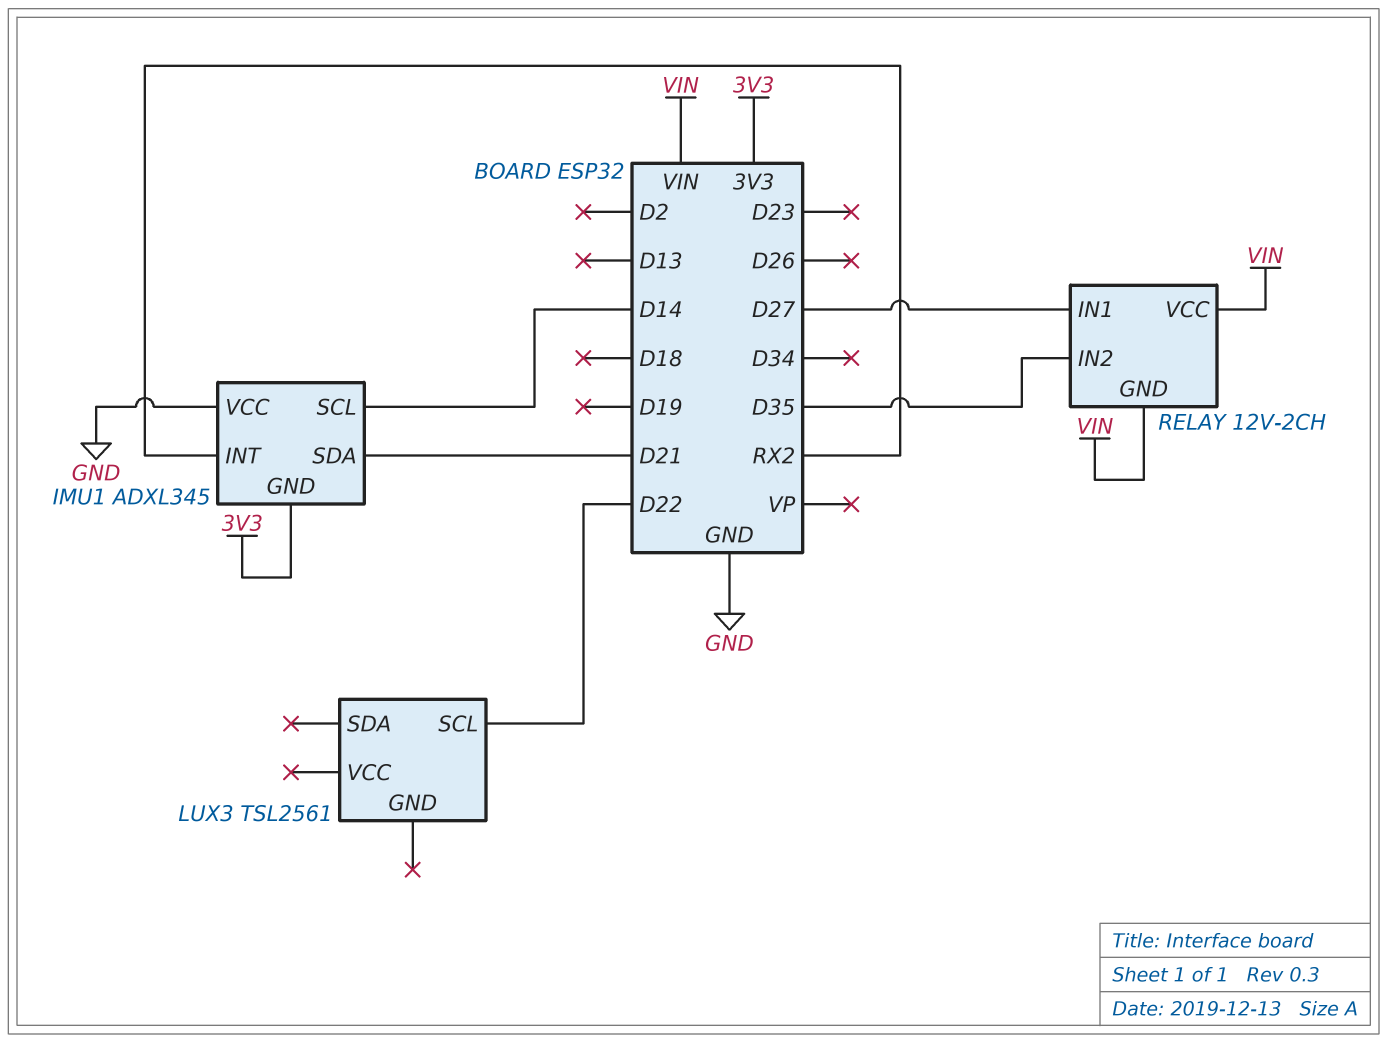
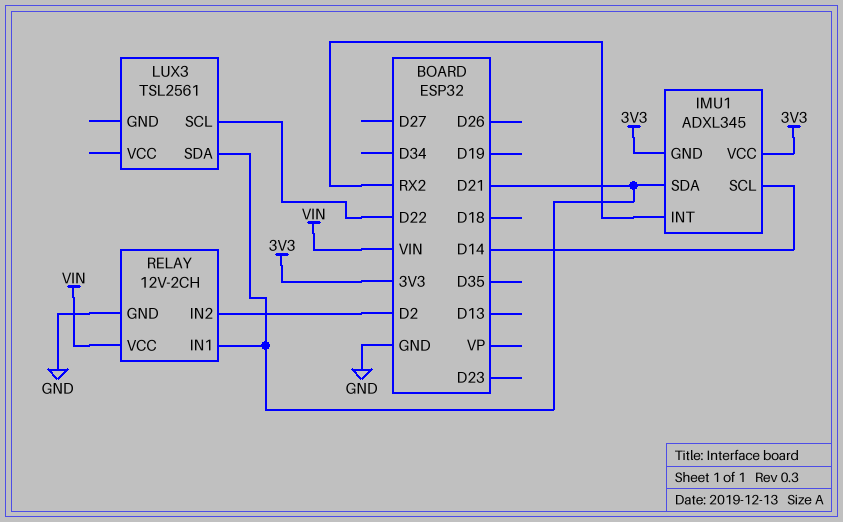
IMU1 pin VCC: GND -> 3V3
LUX3 pin SDA: none -> D21
RELAY pin GND: VIN -> GND
RELAY pin IN1: D27 -> D21
RELAY pin IN2: D35 -> D2

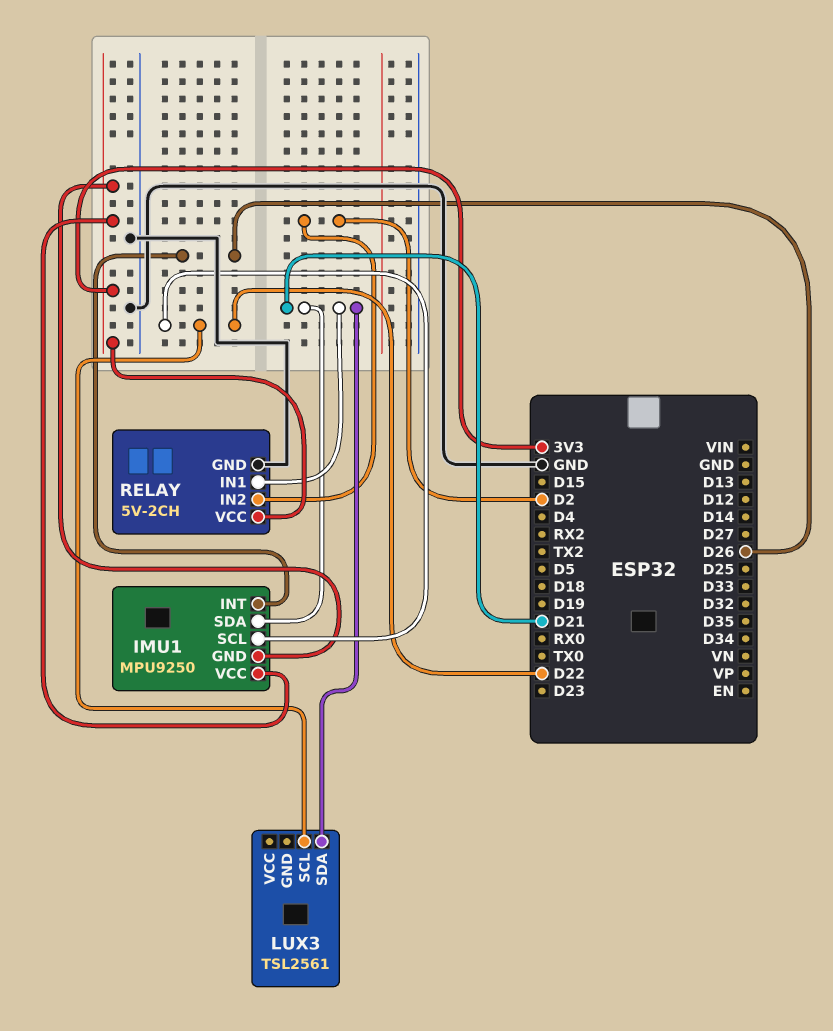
IMU1: ADXL345 -> MPU9250
IMU1 pin INT: RX2 -> D26
IMU1 pin SCL: D14 -> D22
RELAY: 12V-2CH -> 5V-2CH
RELAY pin VCC: VIN -> 3V3

